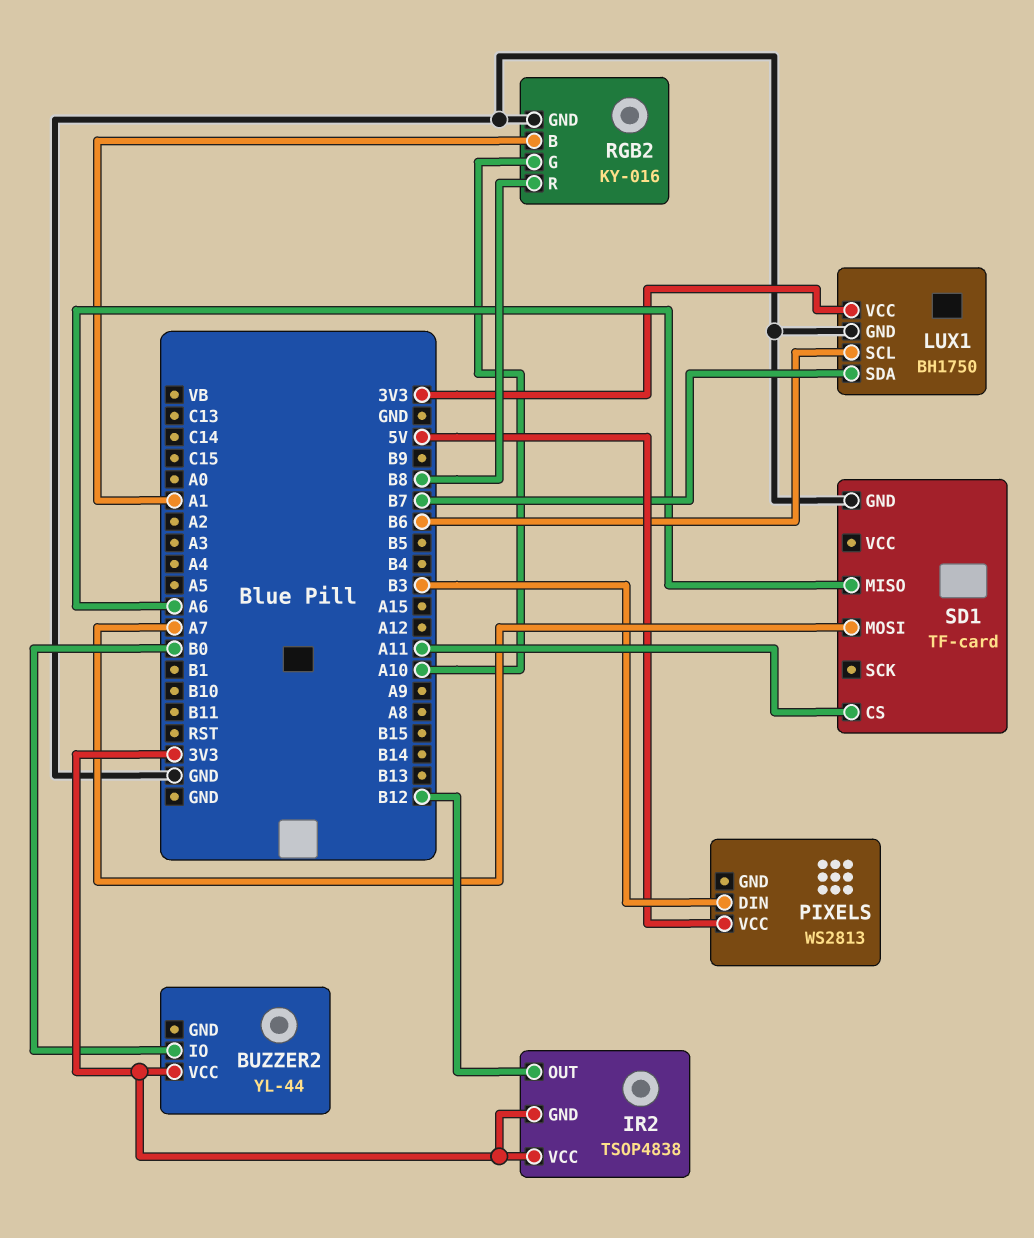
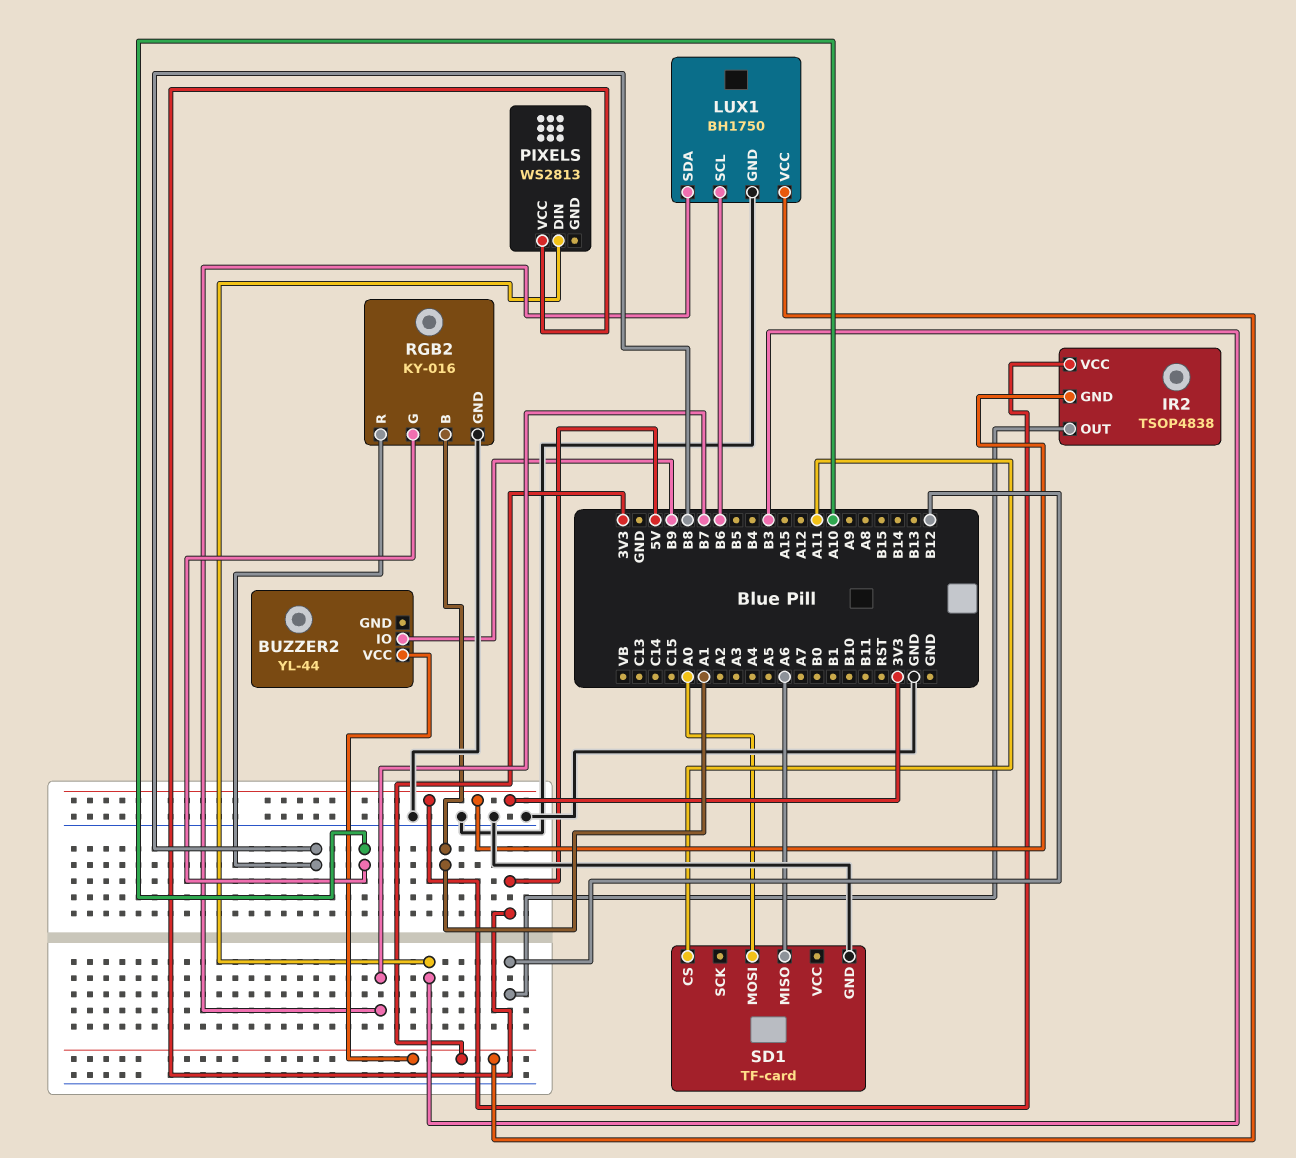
BUZZER2 pin IO: B0 -> B9
SD1 pin MOSI: A7 -> A0

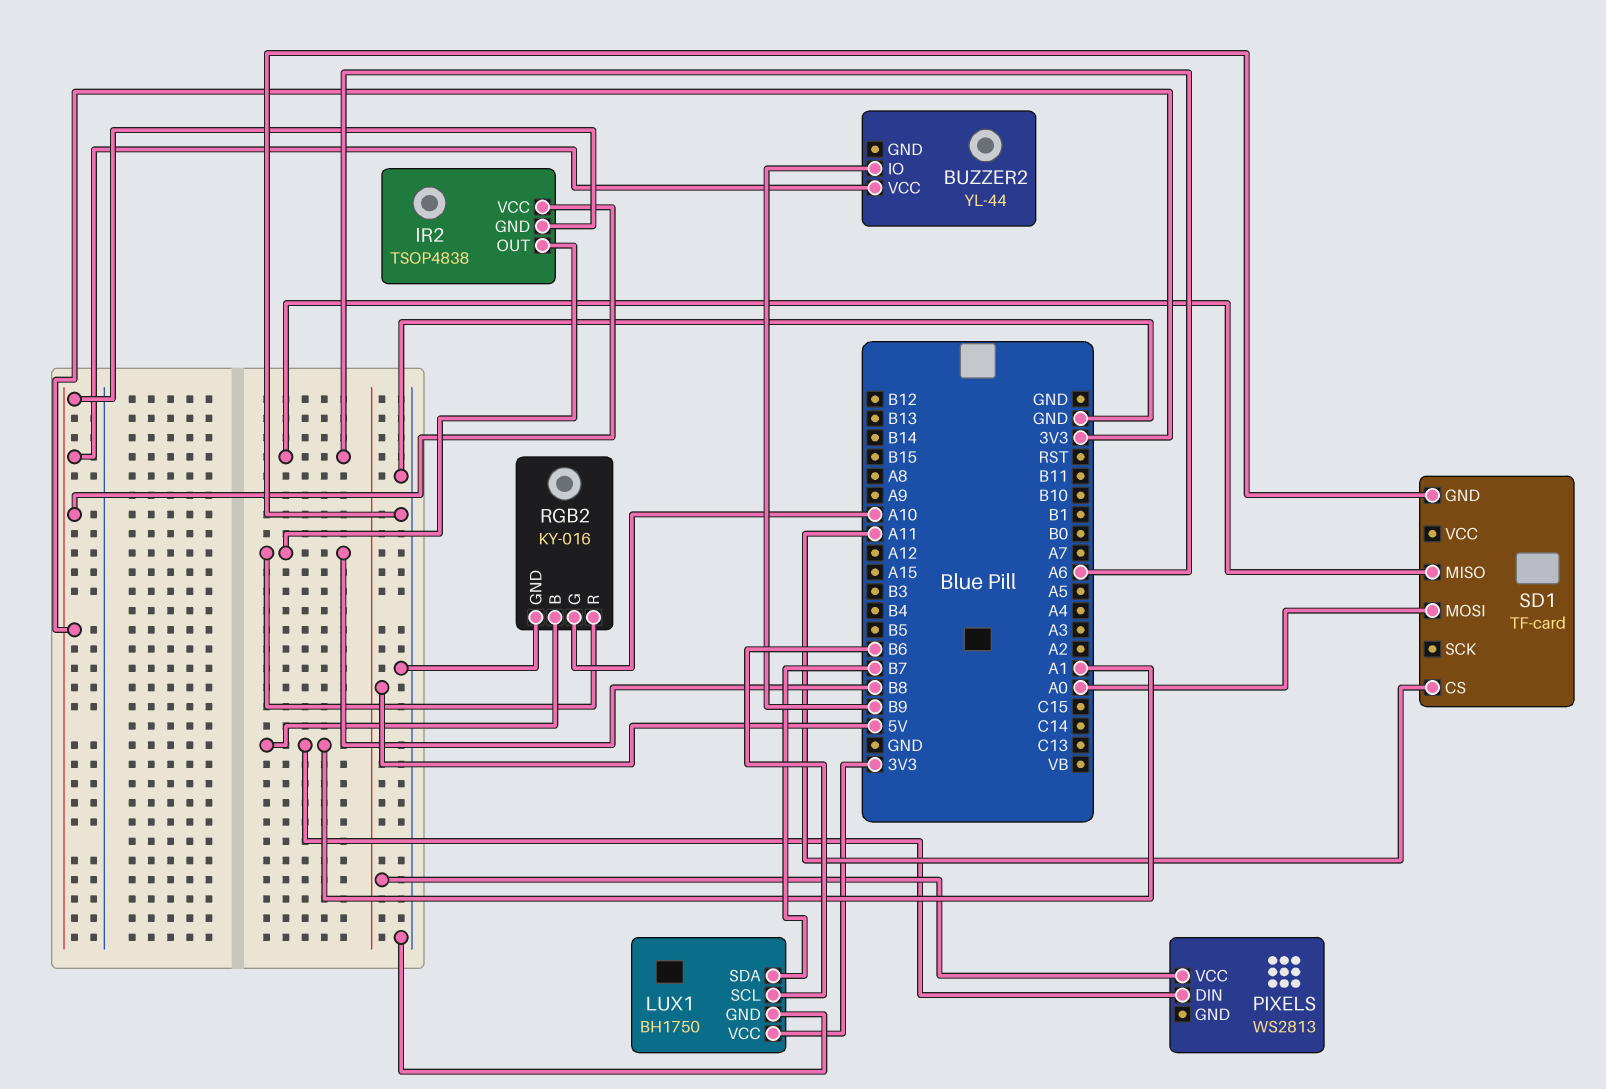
IR2 pin OUT: B12 -> B8
PIXELS pin DIN: B3 -> A1

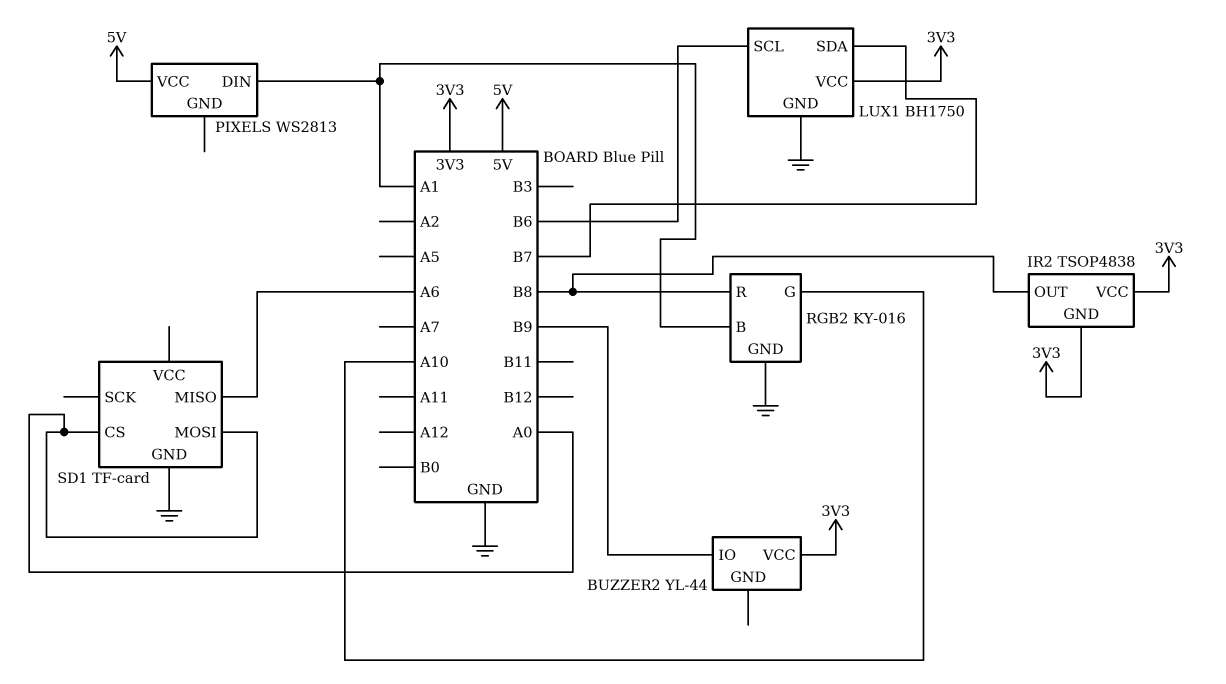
SD1 pin CS: A11 -> A0

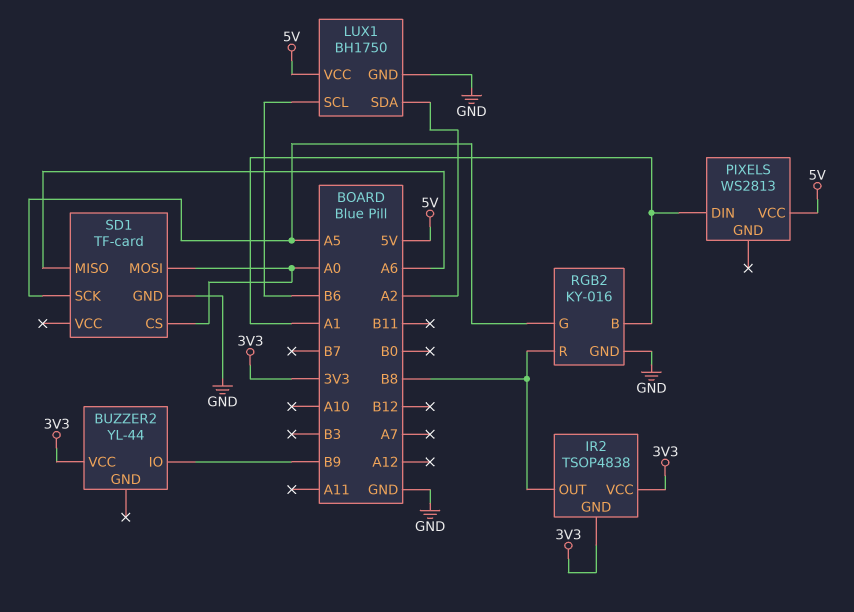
LUX1 pin SDA: B7 -> A2
LUX1 pin VCC: 3V3 -> 5V
RGB2 pin G: A10 -> A5
SD1 pin SCK: none -> A5

